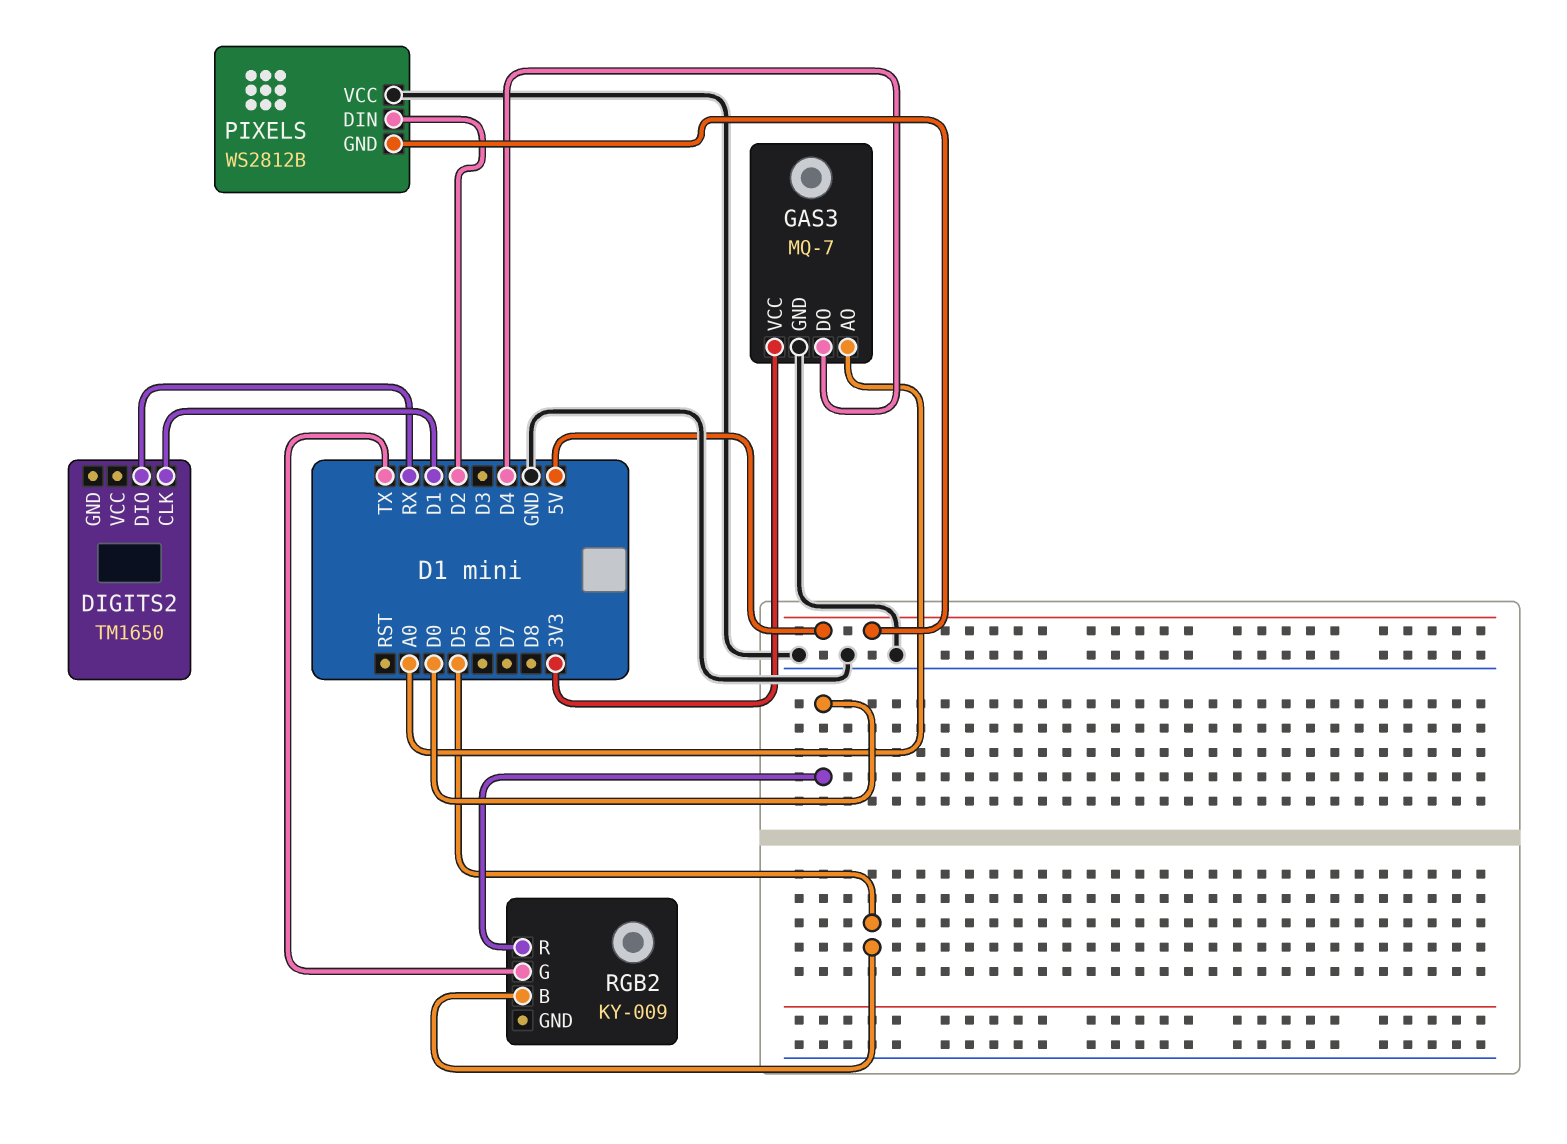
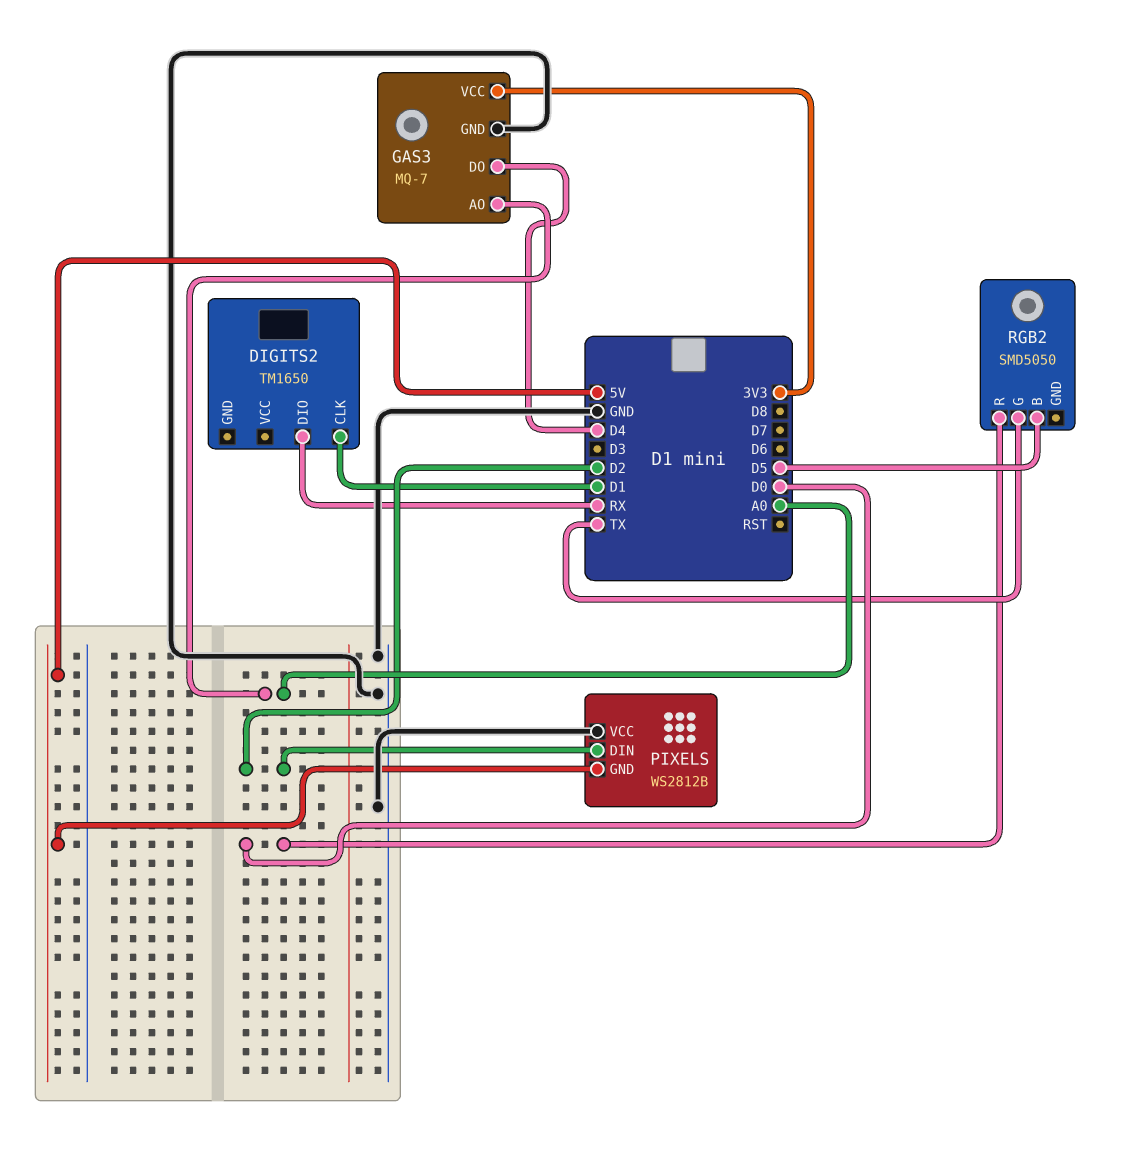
RGB2: KY-009 -> SMD5050

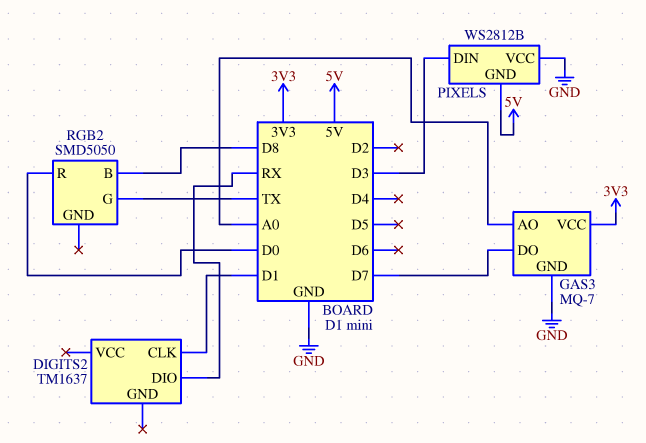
DIGITS2: TM1650 -> TM1637
GAS3 pin DO: D4 -> D7
PIXELS pin DIN: D2 -> D3
RGB2 pin B: D5 -> D8

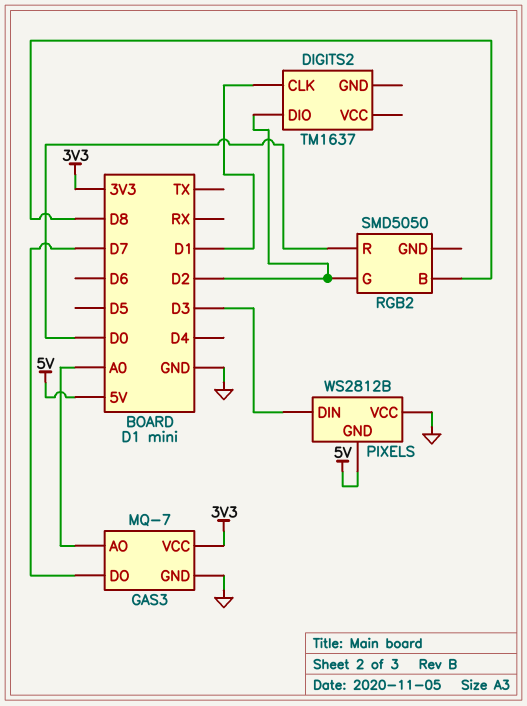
DIGITS2 pin DIO: RX -> D2
RGB2 pin G: TX -> D2

